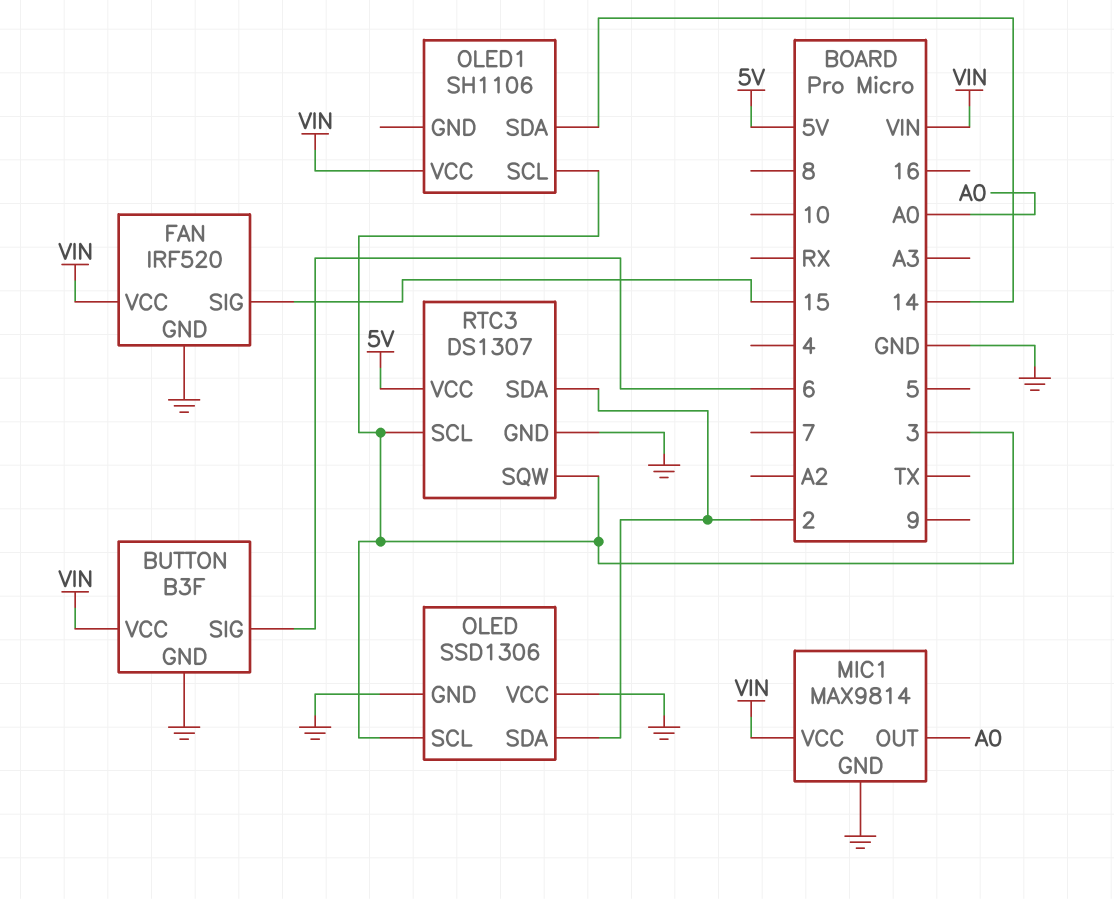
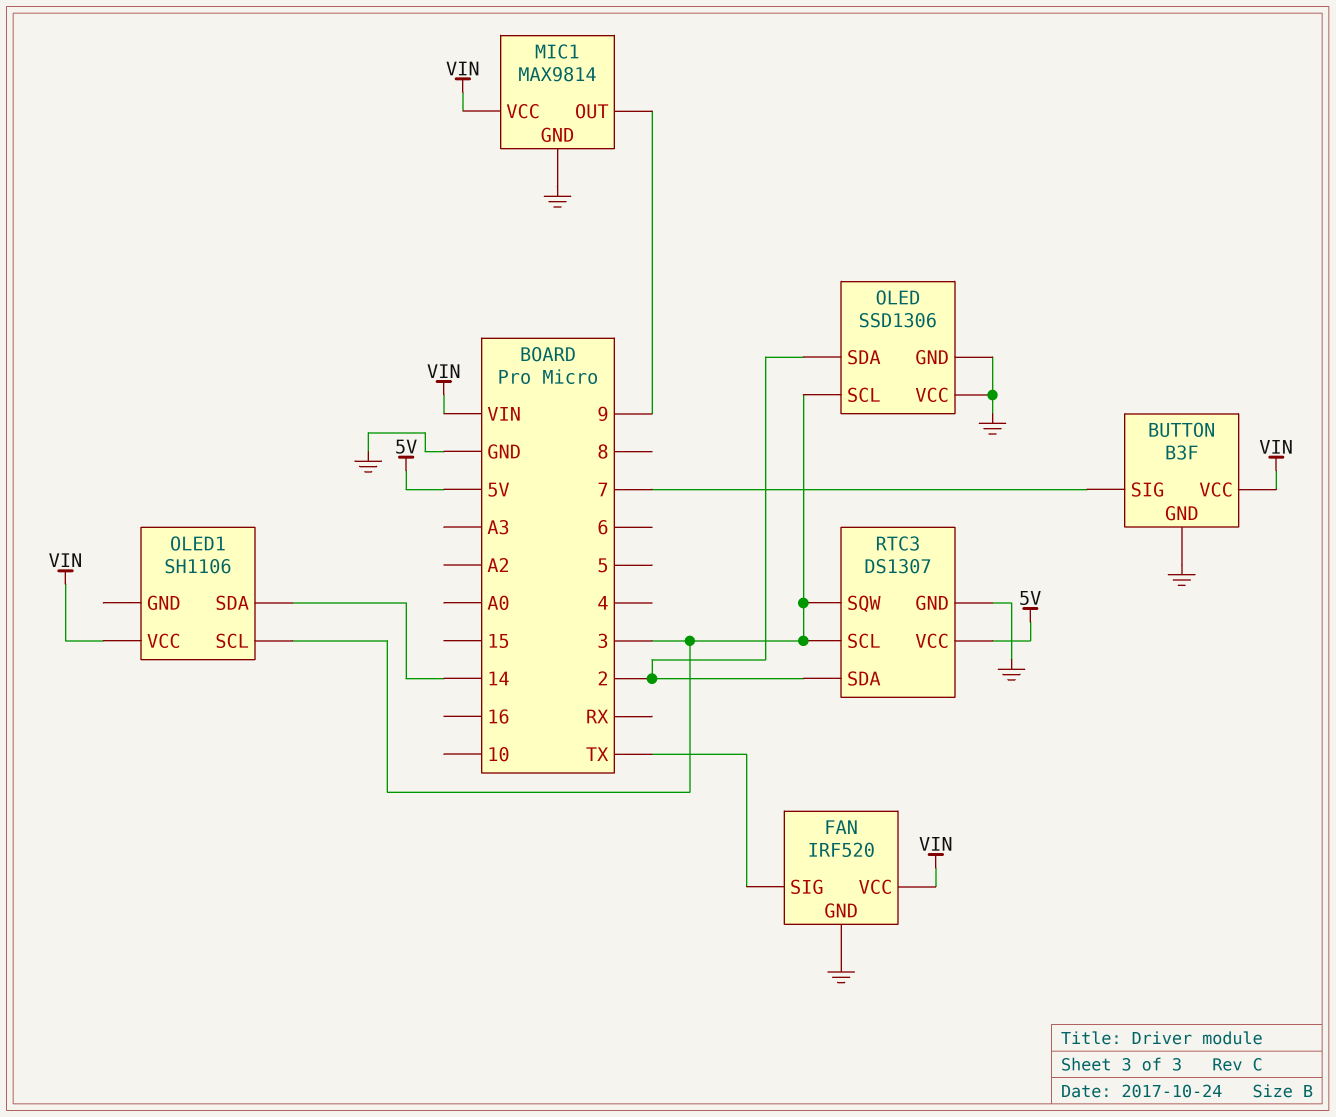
BUTTON pin SIG: 6 -> 7
FAN pin SIG: 15 -> TX
MIC1 pin OUT: A0 -> 9

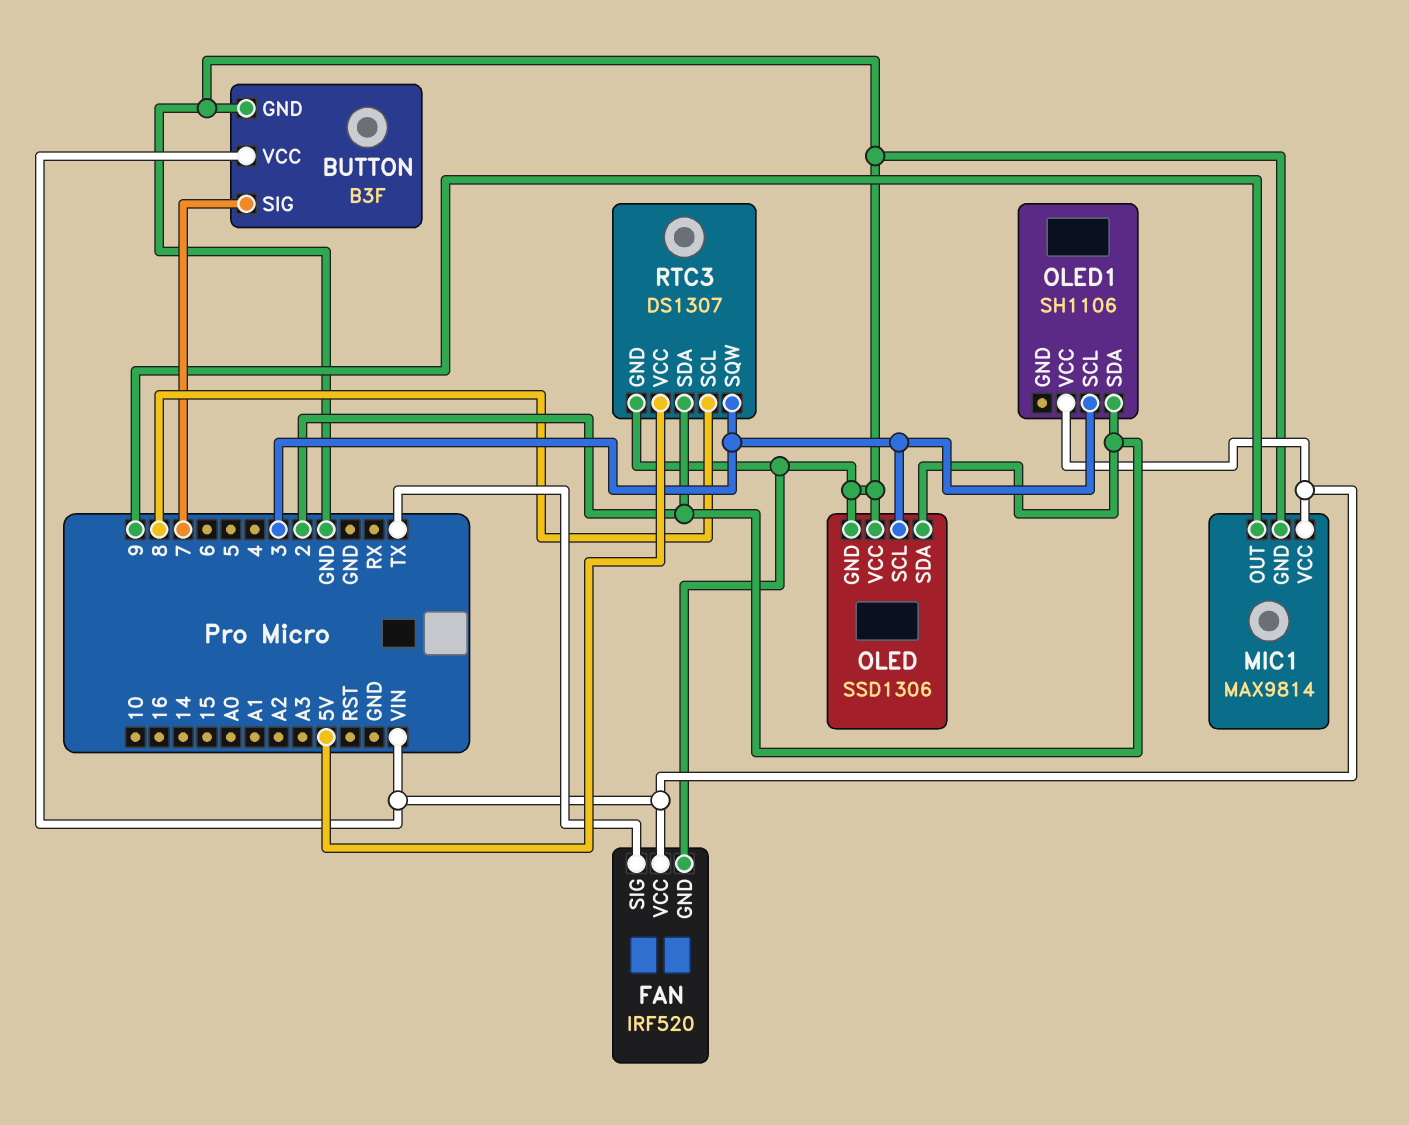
OLED1 pin SDA: 14 -> 2
RTC3 pin SCL: 3 -> 8

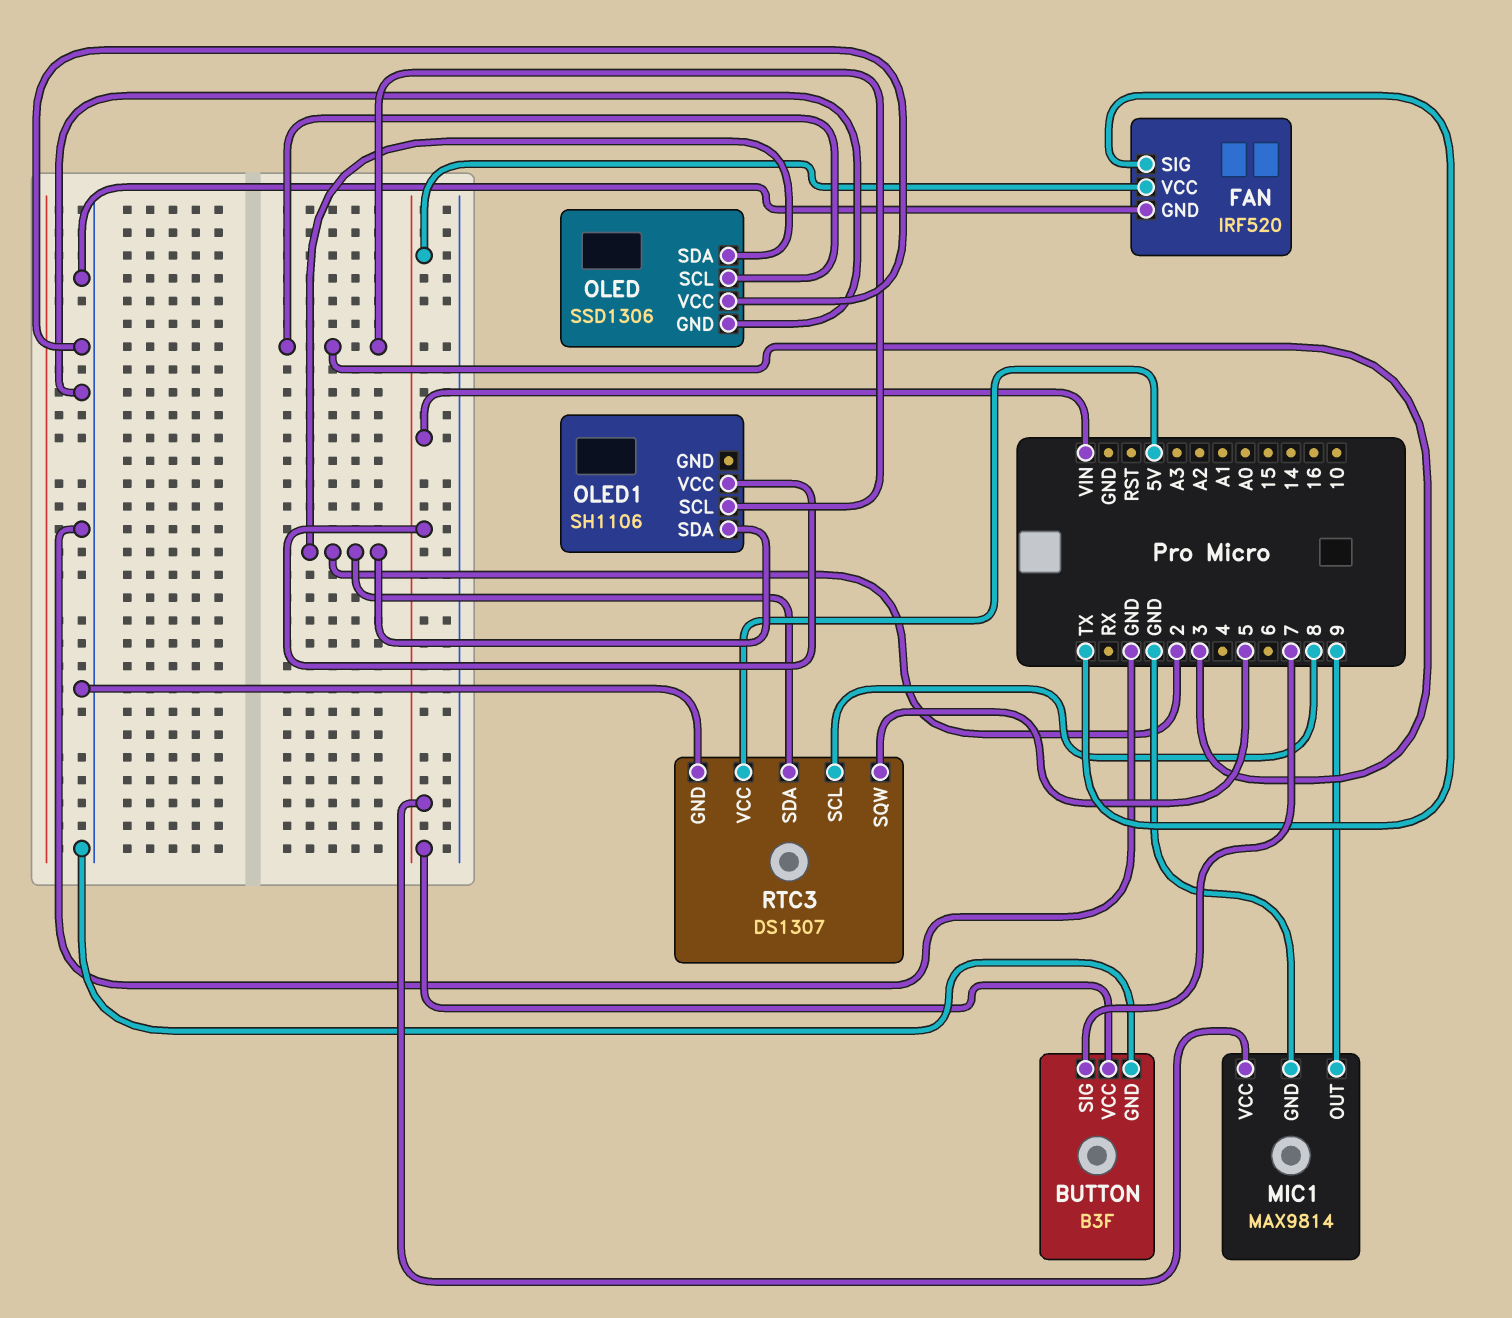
RTC3 pin SQW: 3 -> 5

